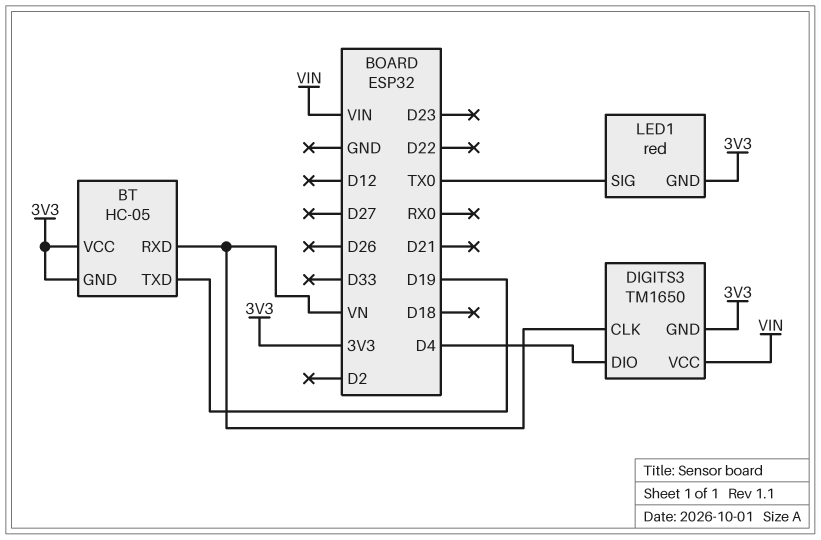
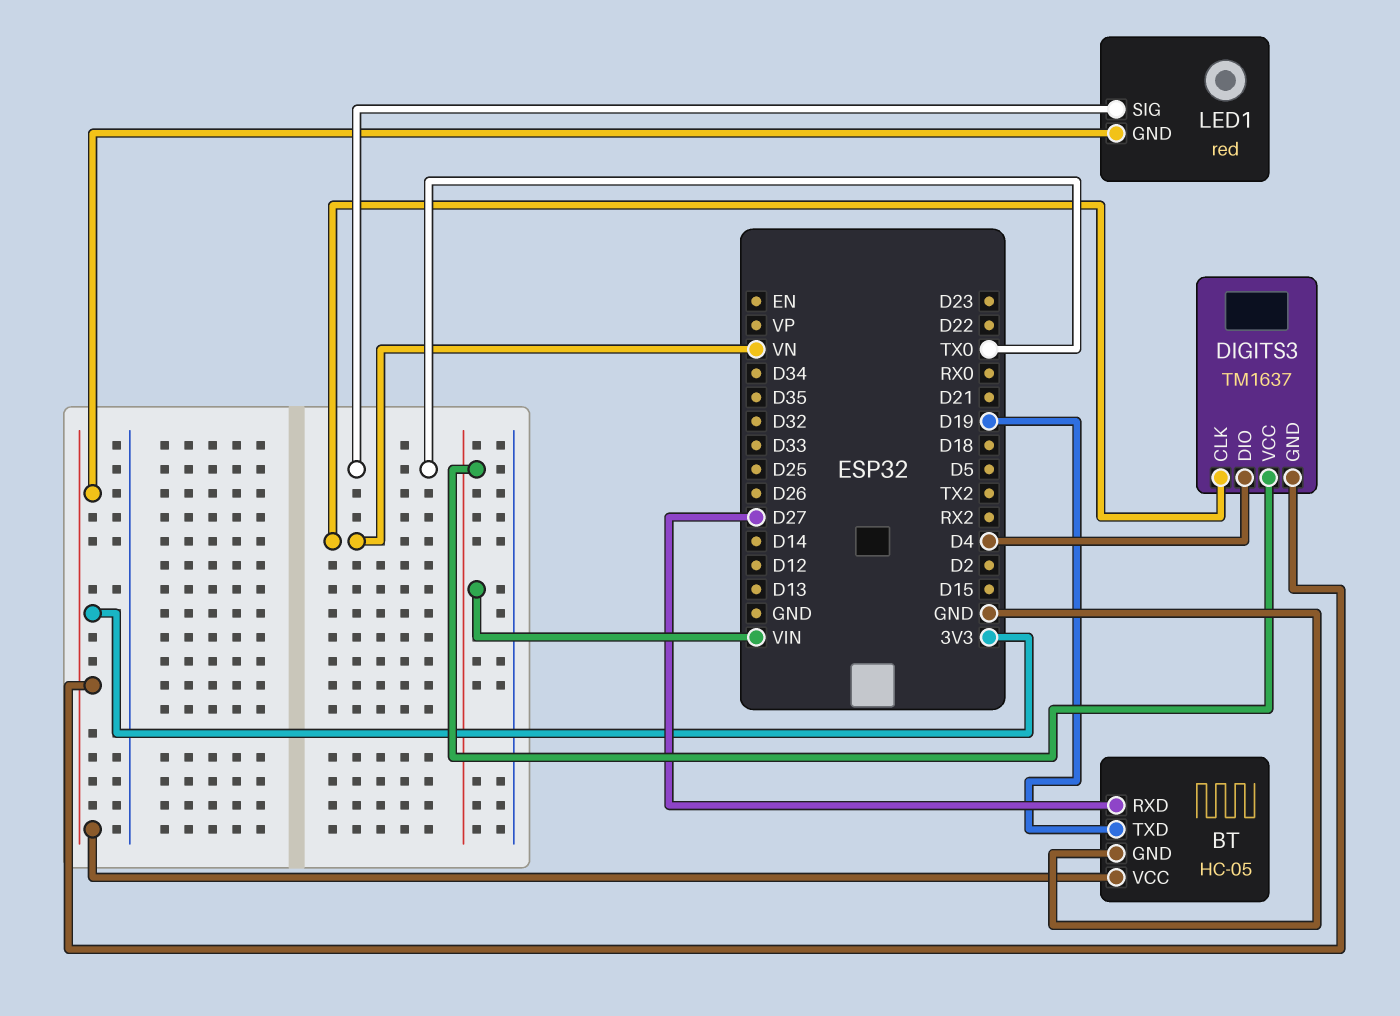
BT pin GND: 3V3 -> GND
BT pin RXD: VN -> D27
DIGITS3: TM1650 -> TM1637

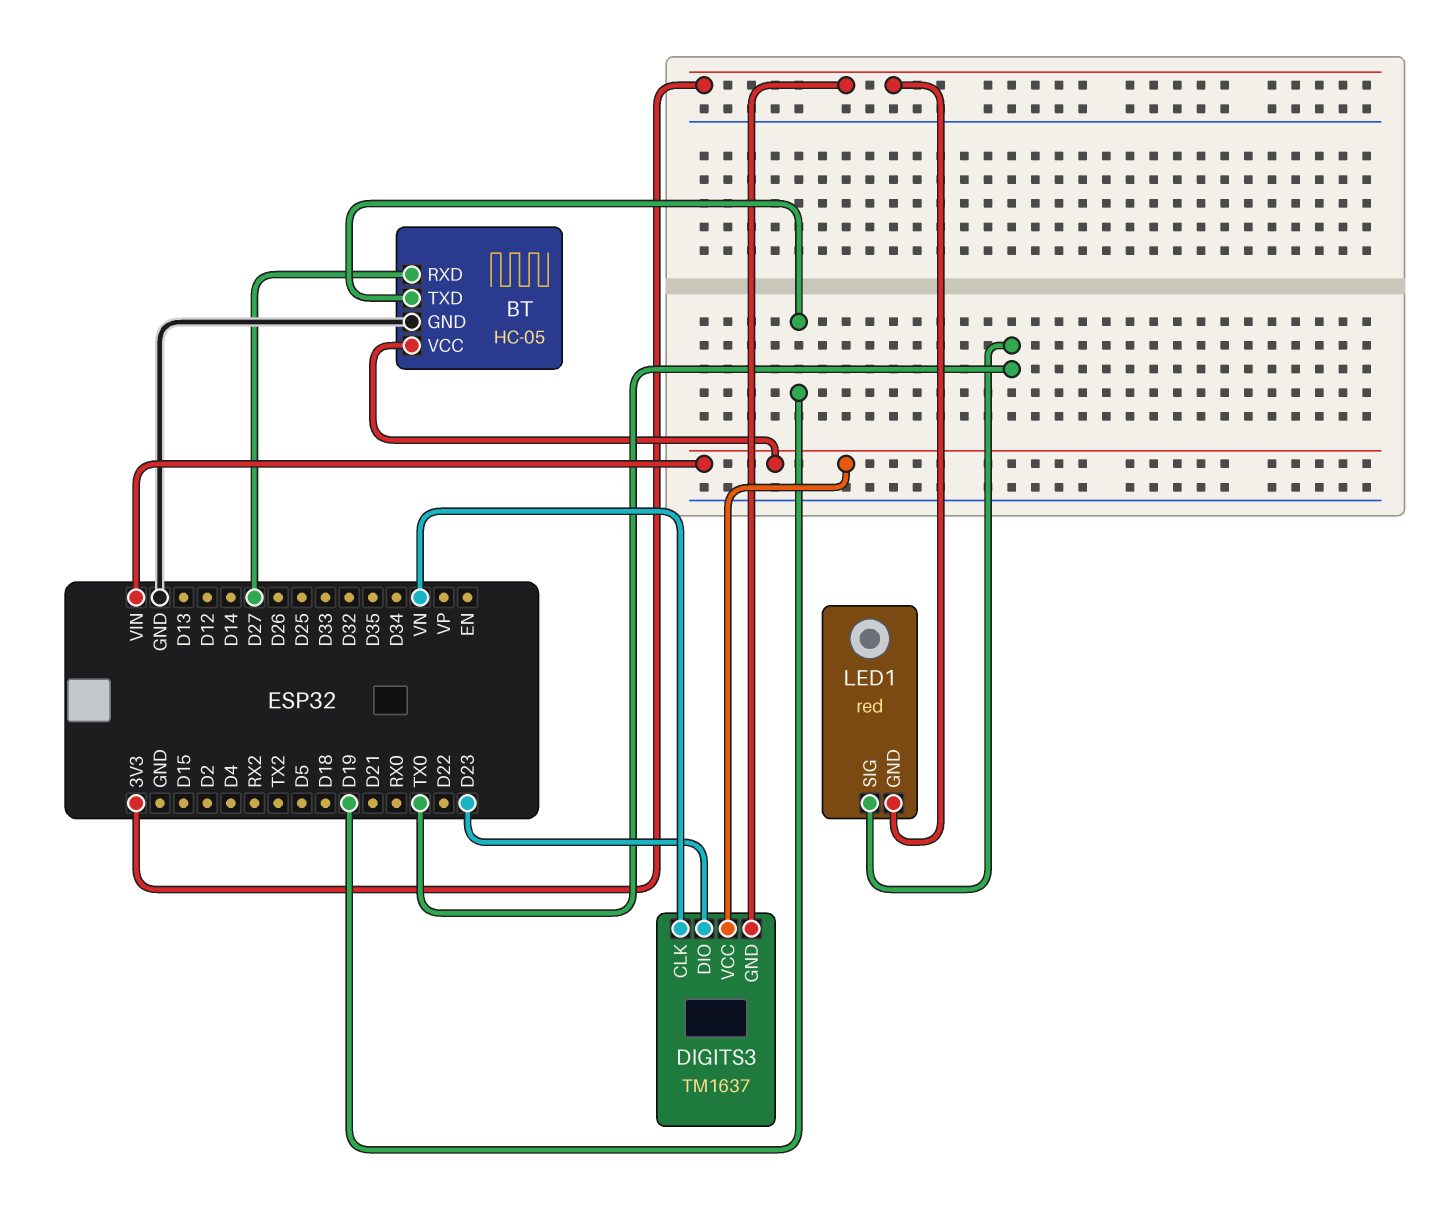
BT pin VCC: 3V3 -> VIN
DIGITS3 pin DIO: D4 -> D23

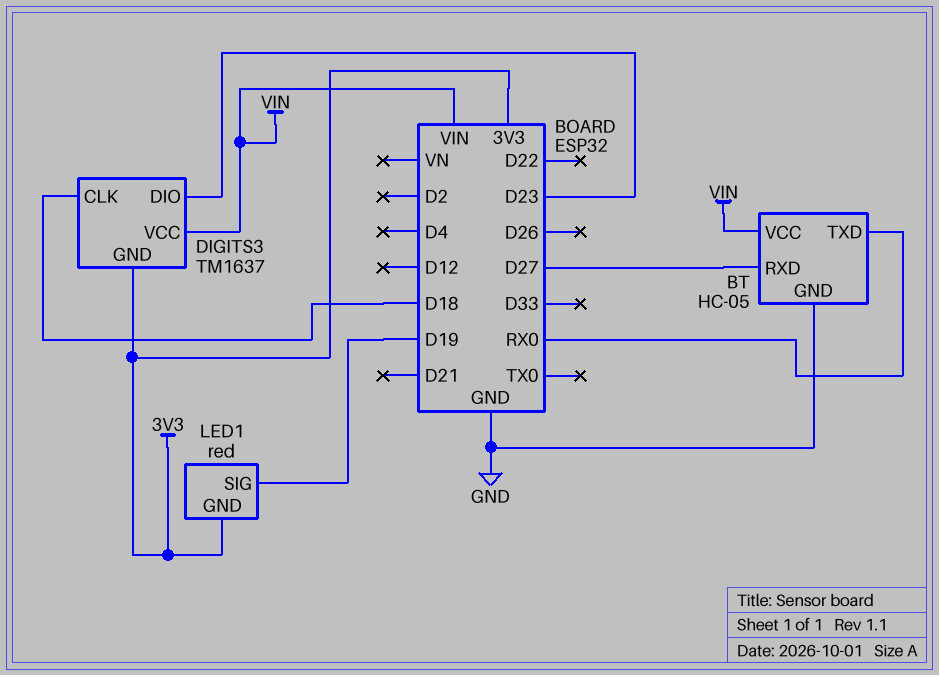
BT pin TXD: D19 -> RX0
DIGITS3 pin CLK: VN -> D18
LED1 pin SIG: TX0 -> D19

